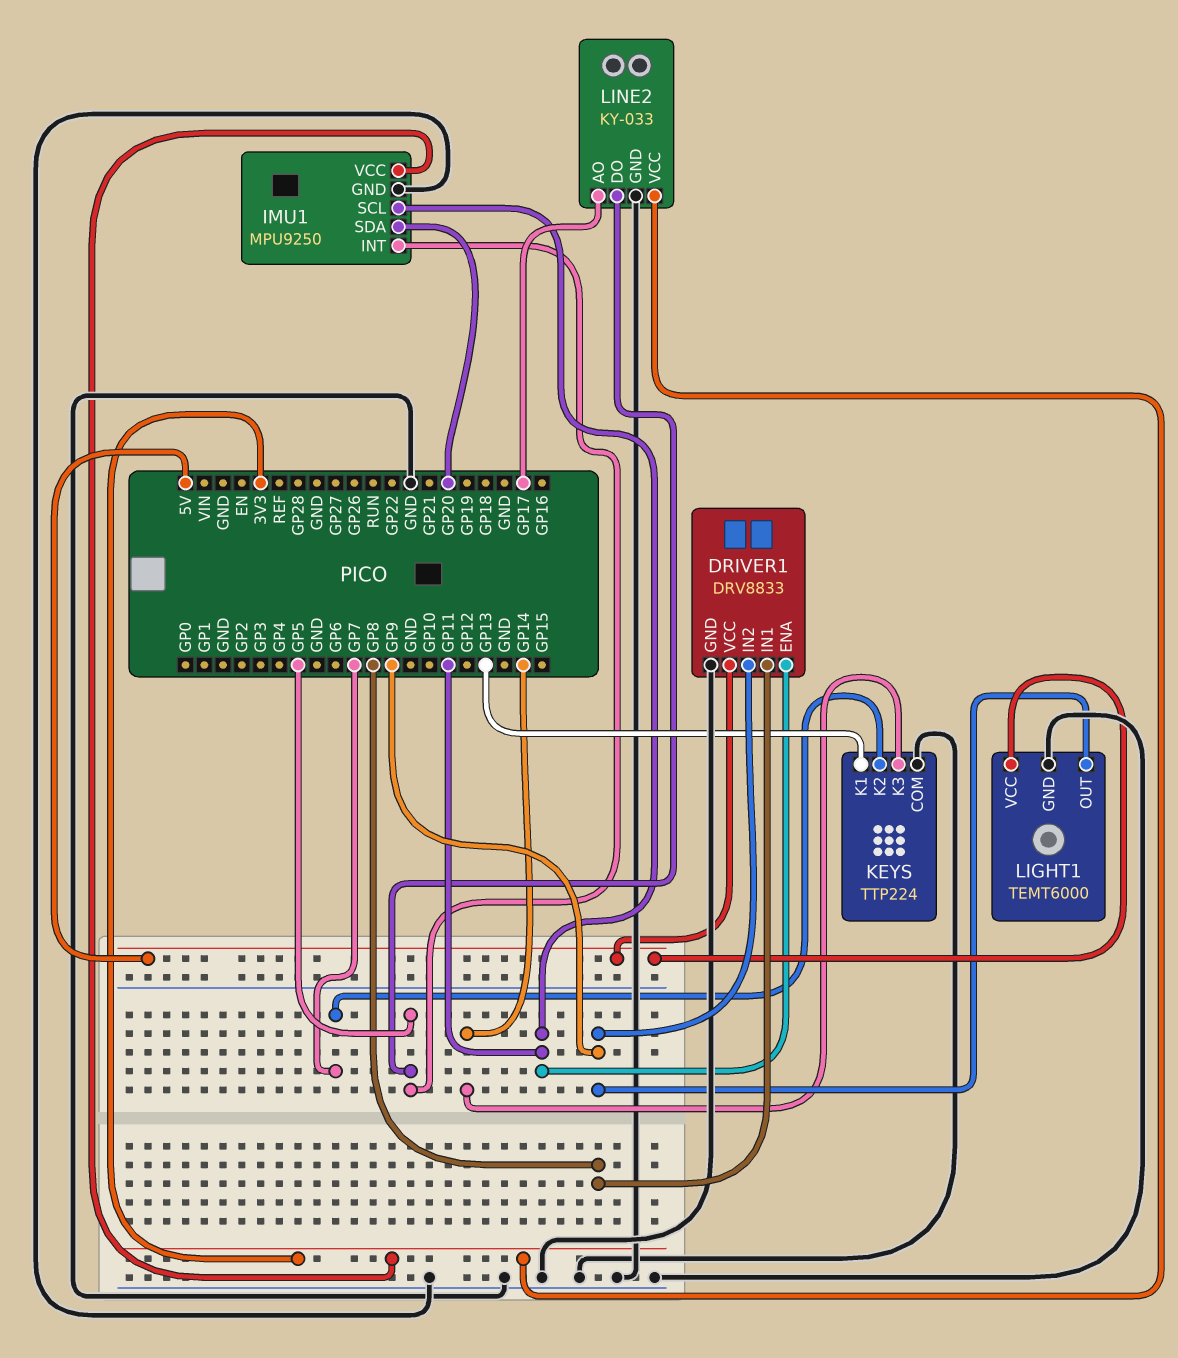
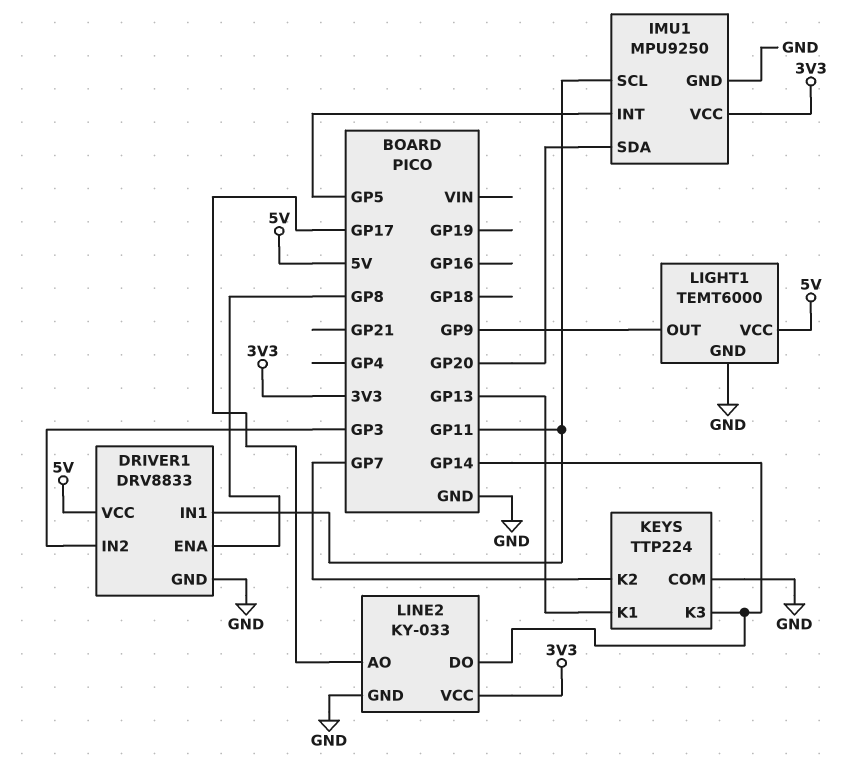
DRIVER1 pin ENA: GP11 -> GP8
DRIVER1 pin IN1: GP8 -> GP11
DRIVER1 pin IN2: GP9 -> GP3
LINE2 pin DO: GP5 -> GP14

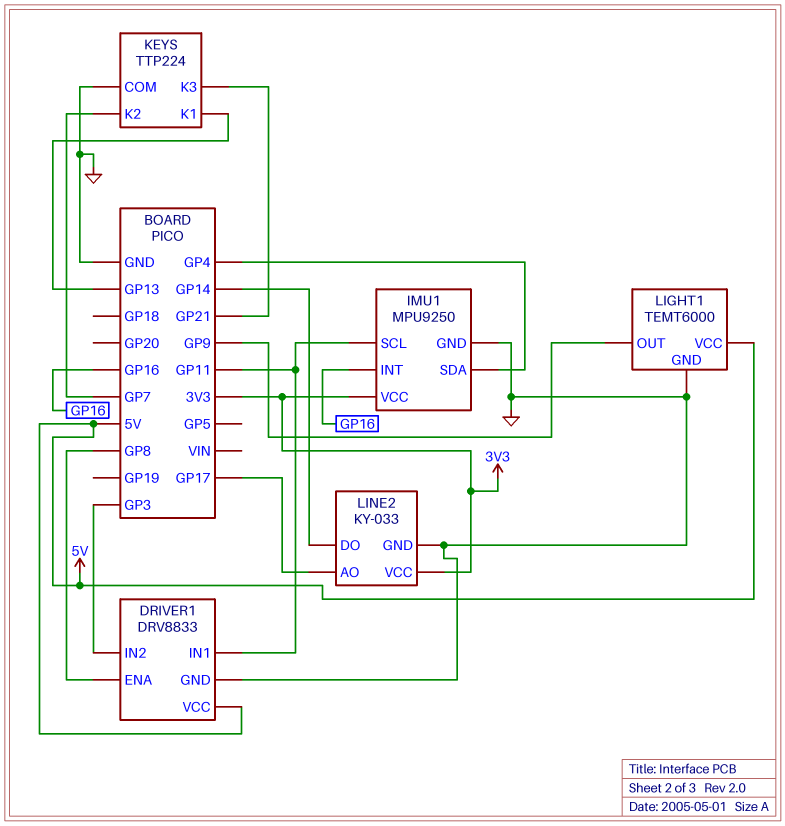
IMU1 pin INT: GP5 -> GP16
IMU1 pin SDA: GP20 -> GP4
KEYS pin K3: GP14 -> GP21

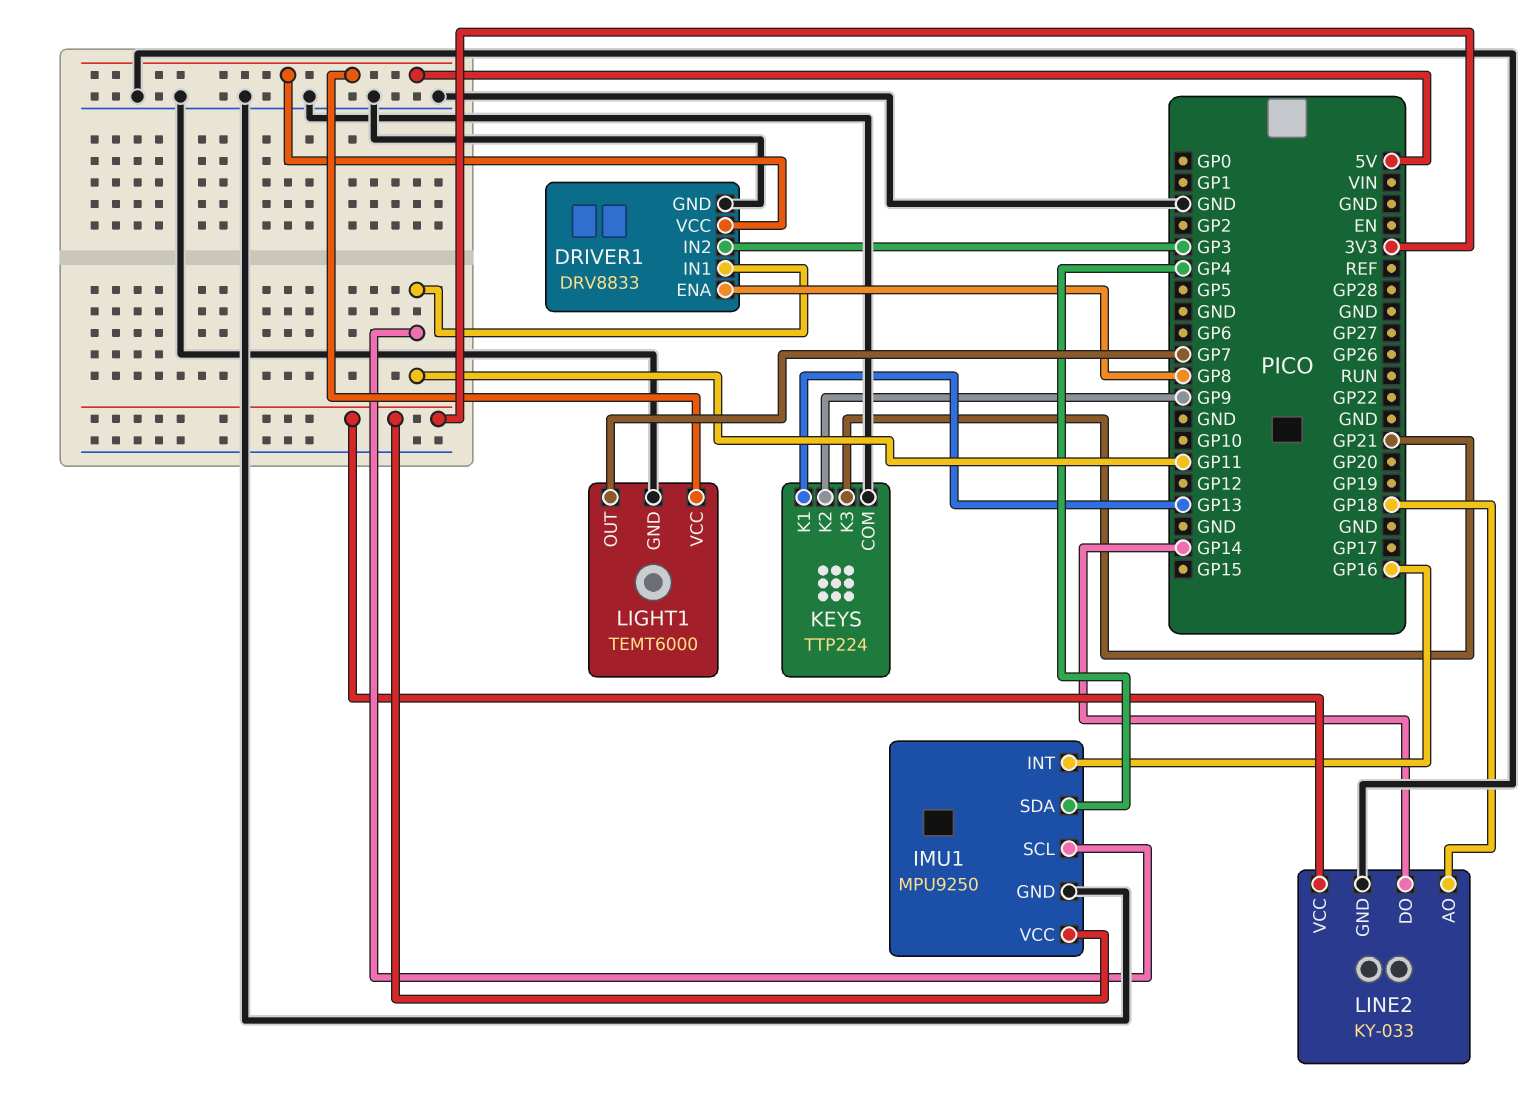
KEYS pin K2: GP7 -> GP9
LIGHT1 pin OUT: GP9 -> GP7
LINE2 pin AO: GP17 -> GP18

